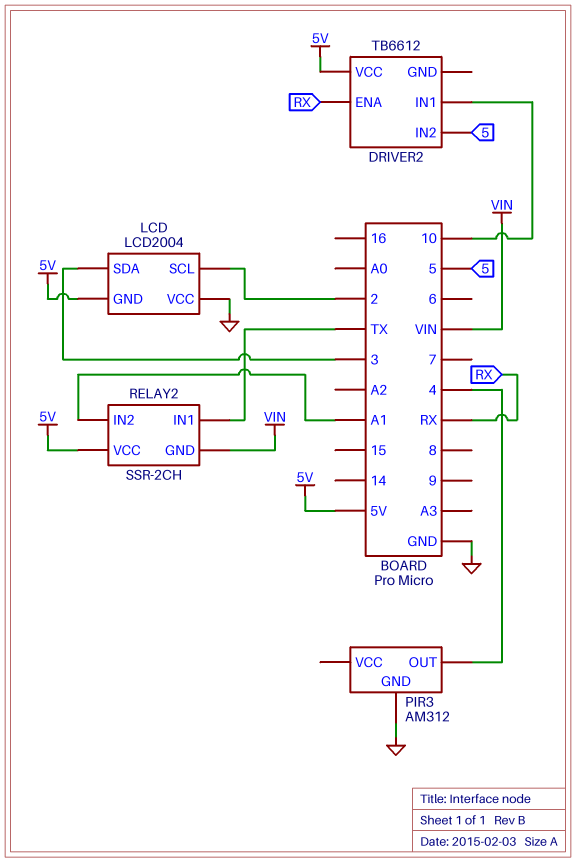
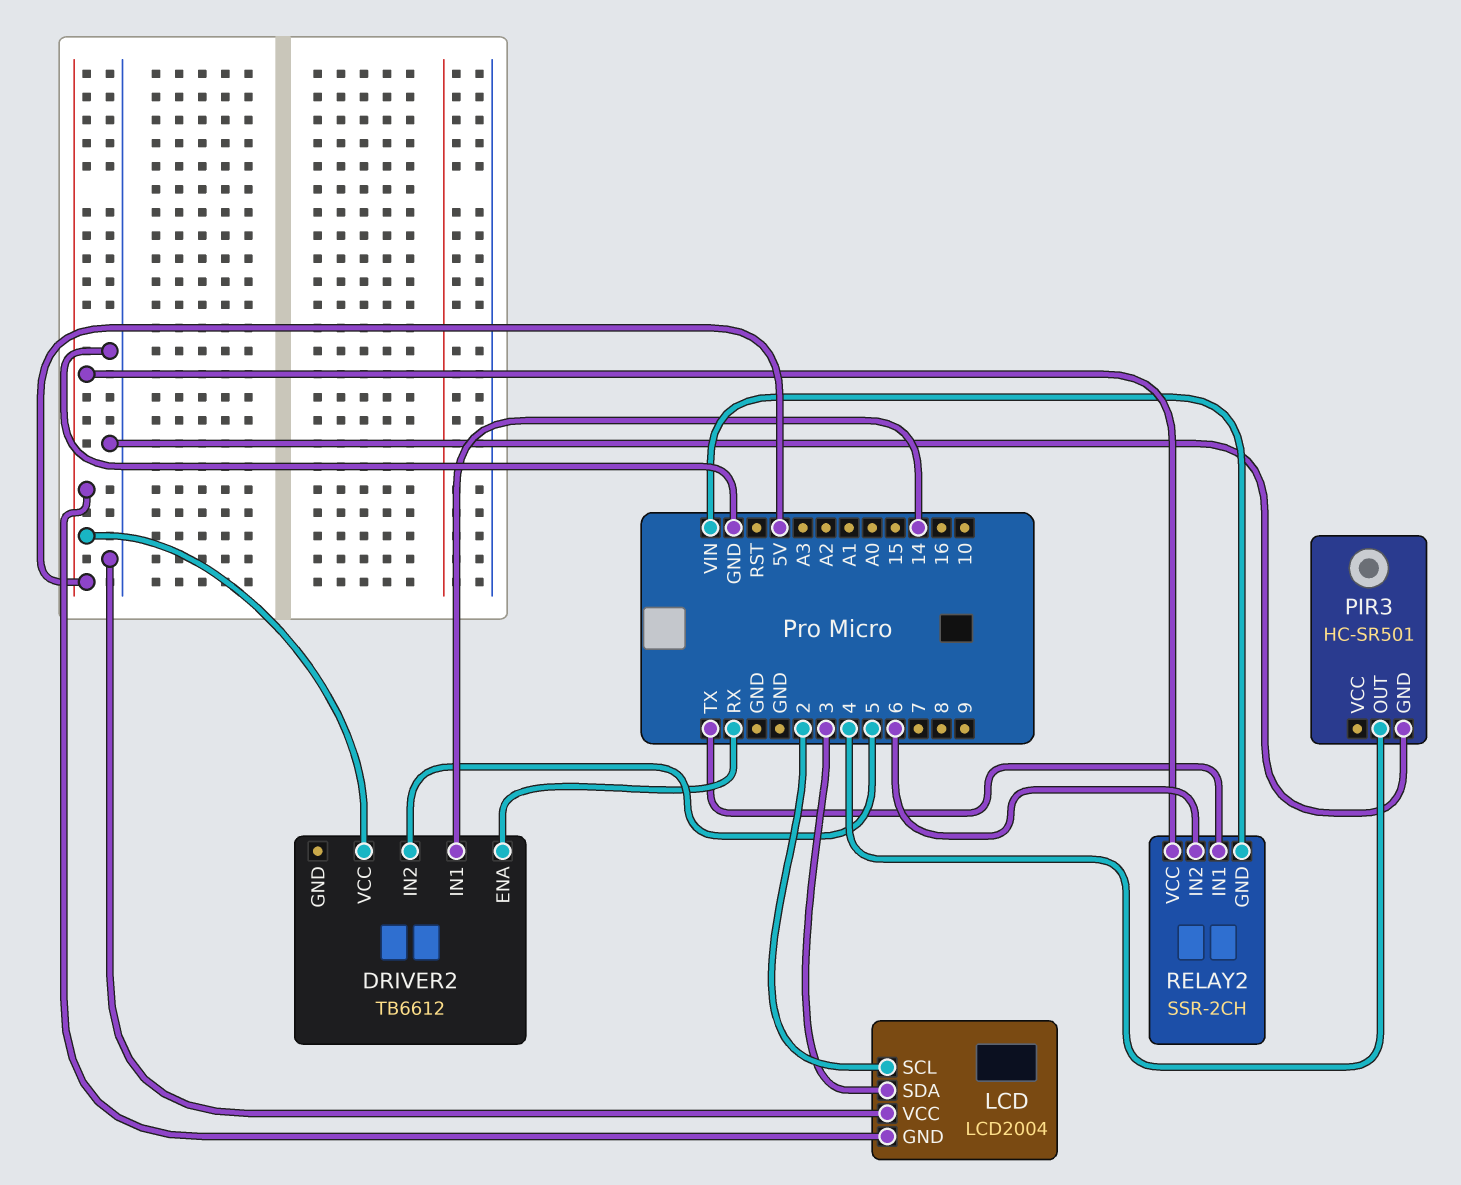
DRIVER2 pin IN1: 10 -> 14
PIR3: AM312 -> HC-SR501
RELAY2 pin IN2: A1 -> 6

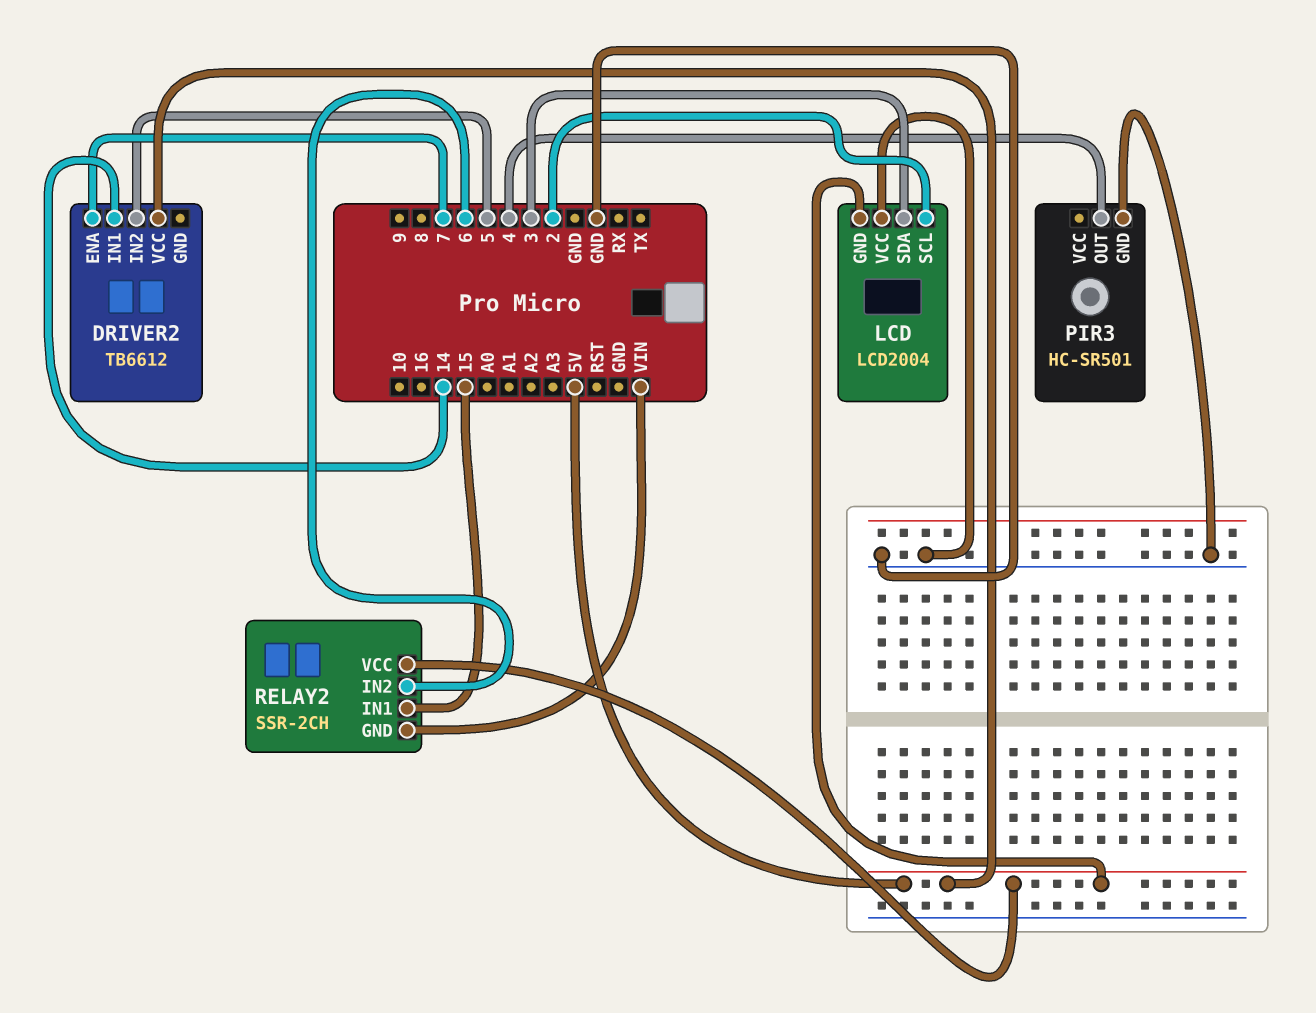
DRIVER2 pin ENA: RX -> 7
RELAY2 pin IN1: TX -> 15

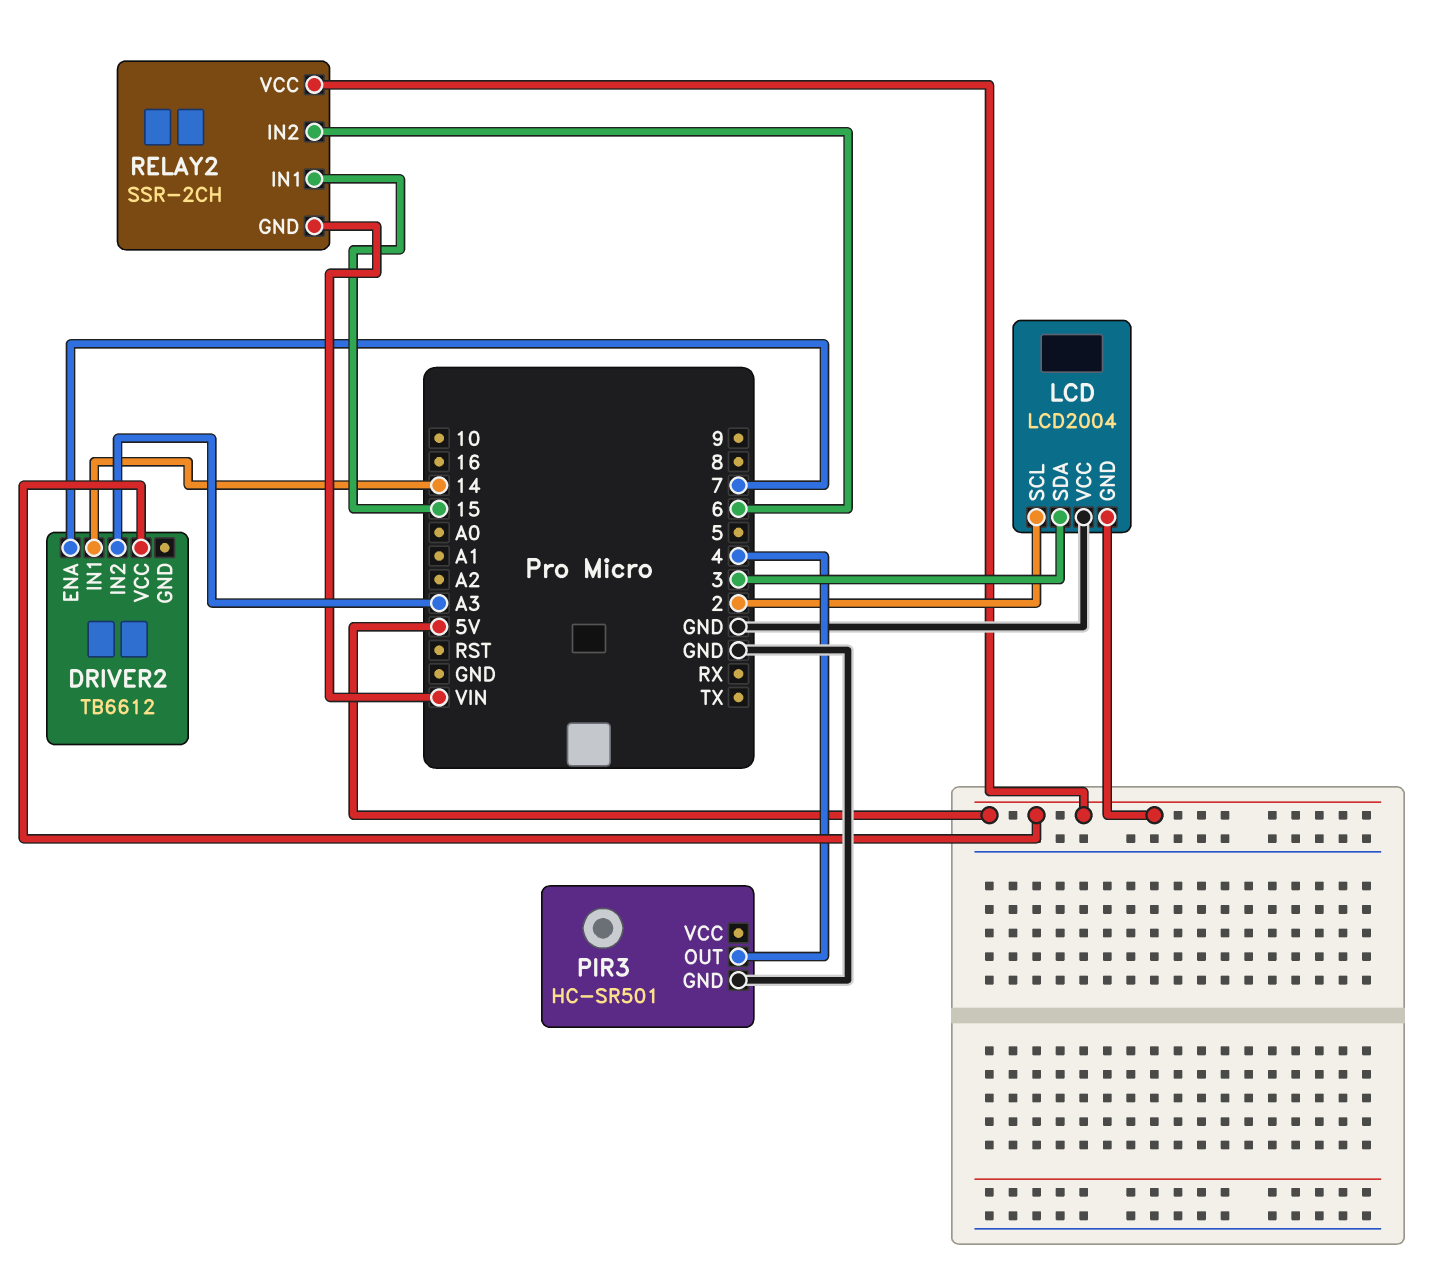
DRIVER2 pin IN2: 5 -> A3

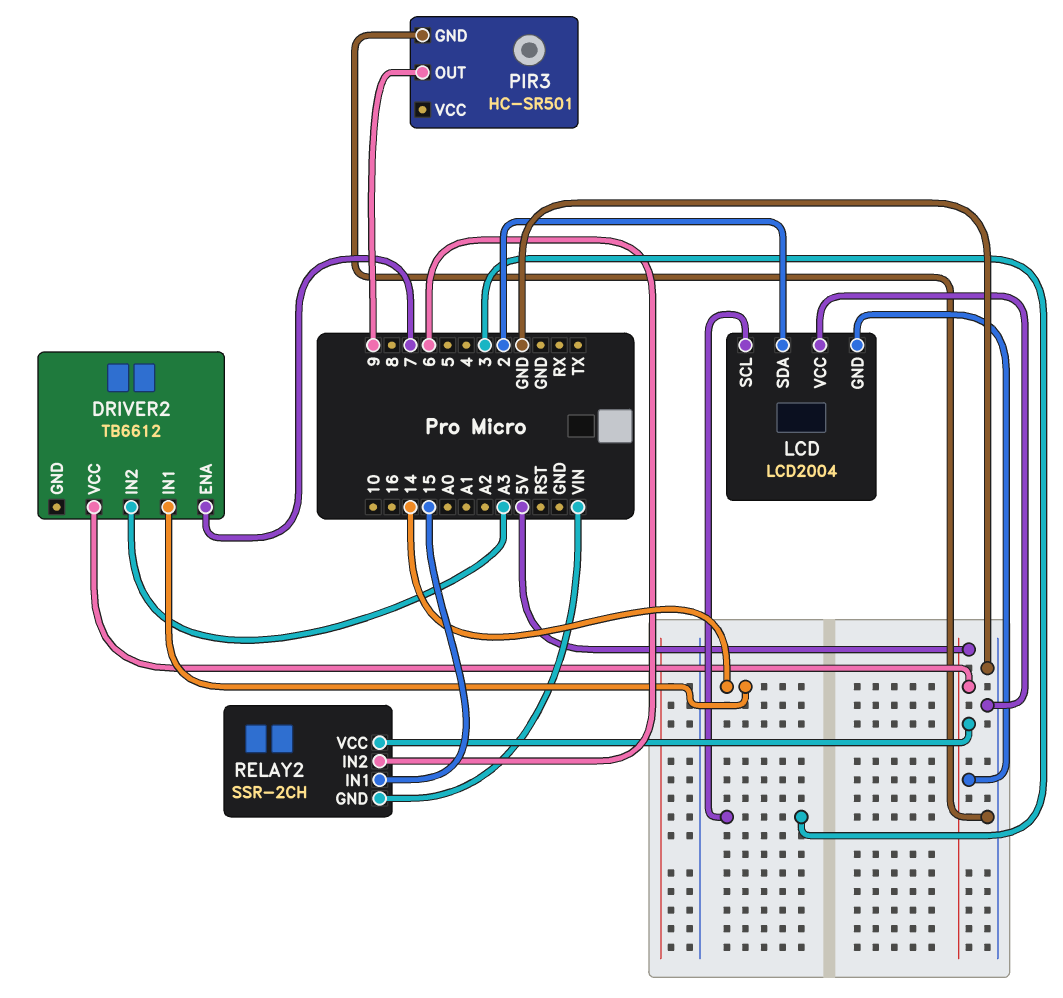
LCD pin SCL: 2 -> 3
LCD pin SDA: 3 -> 2
PIR3 pin OUT: 4 -> 9

